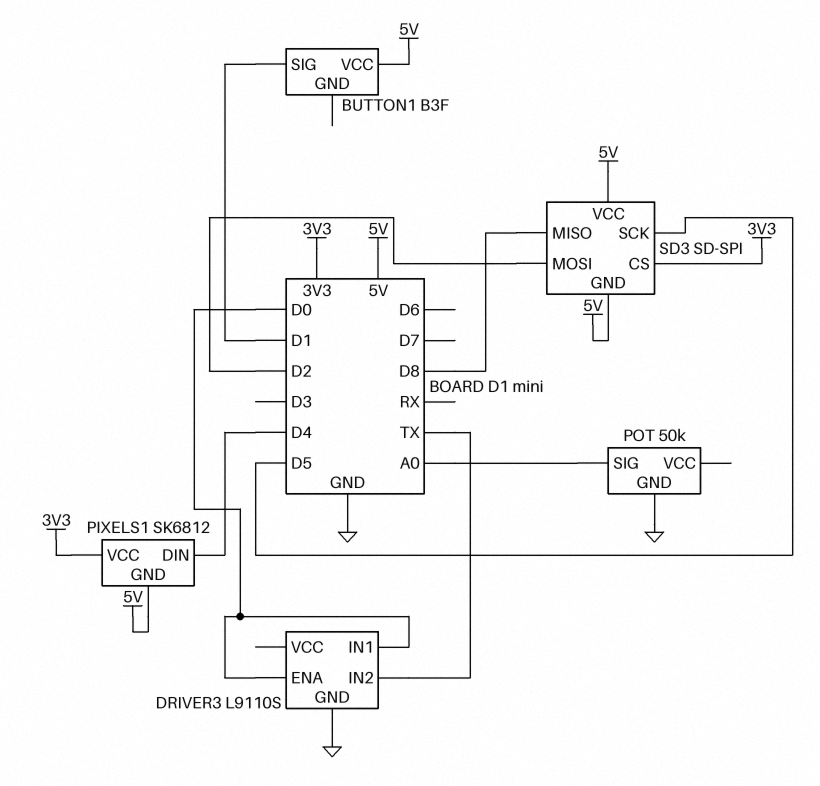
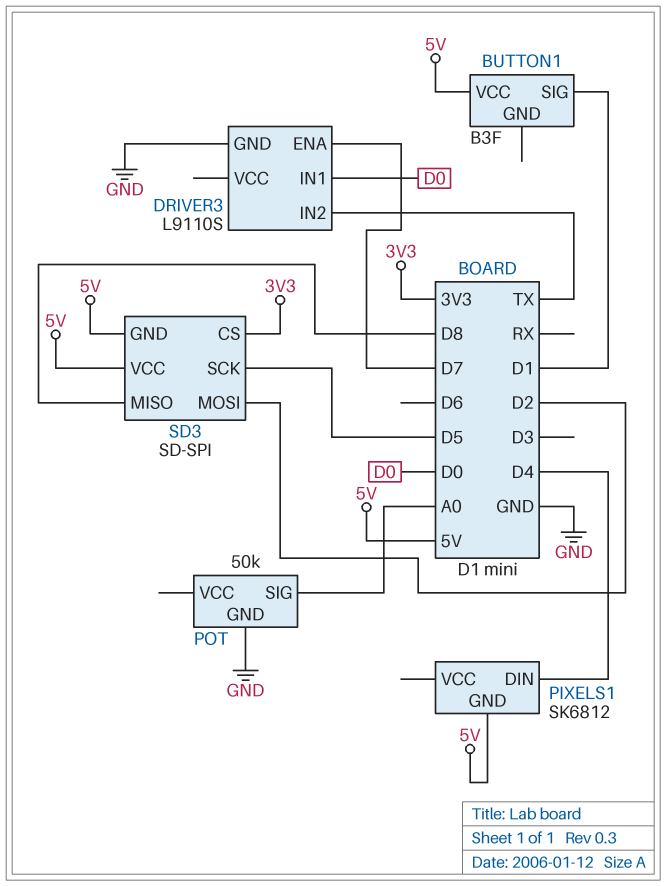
DRIVER3 pin ENA: D0 -> D7
PIXELS1 pin VCC: 3V3 -> none

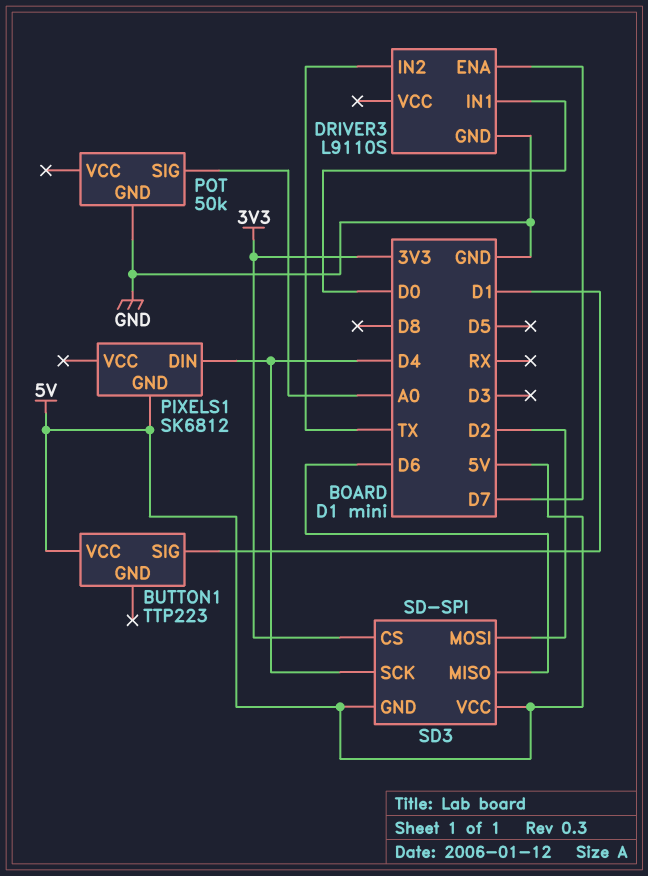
BUTTON1: B3F -> TTP223
SD3 pin MISO: D8 -> D6
SD3 pin SCK: D5 -> D4

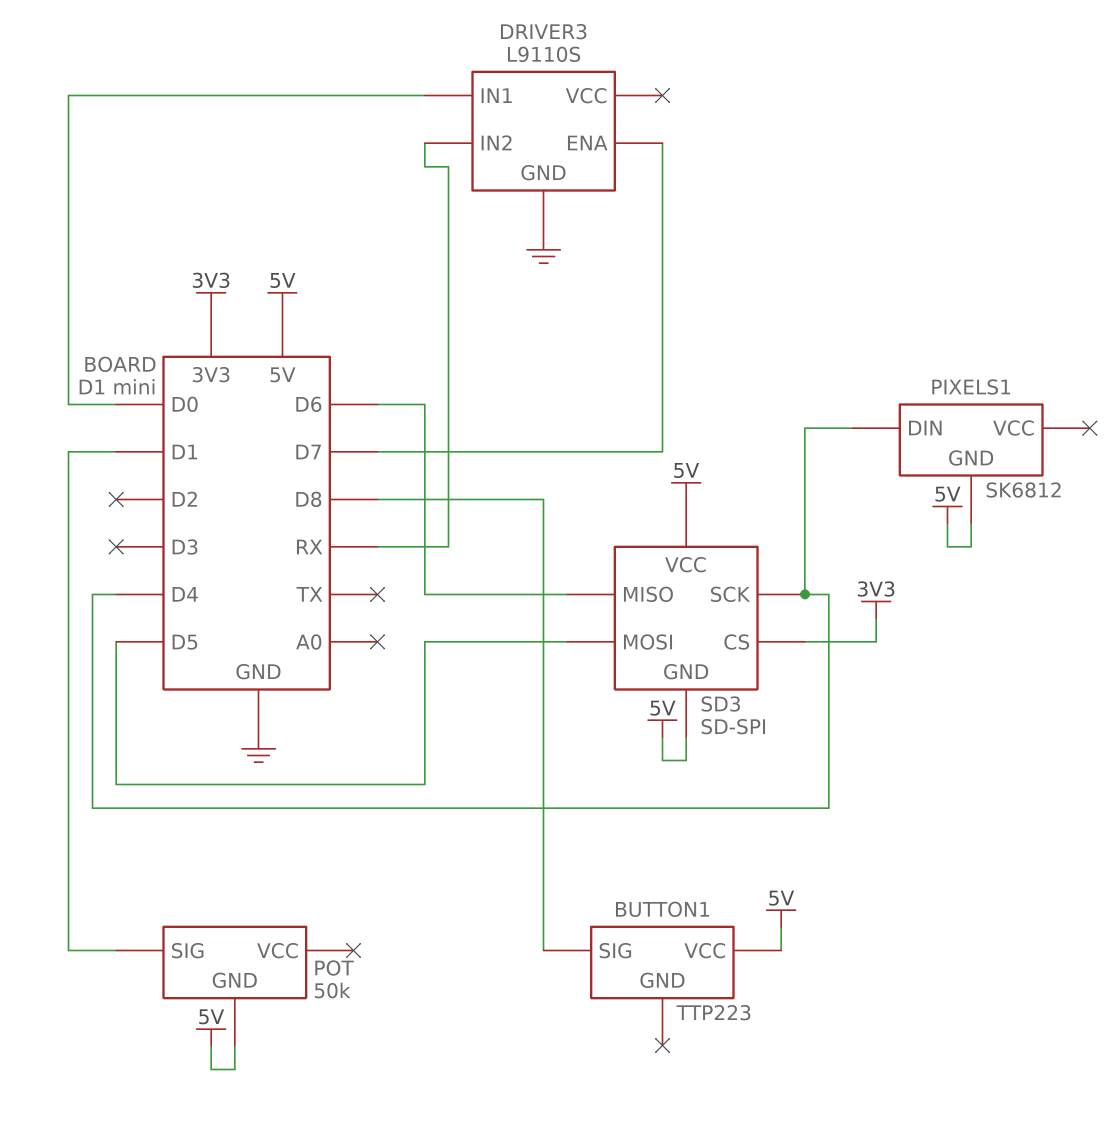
BUTTON1 pin SIG: D1 -> D8
DRIVER3 pin IN2: TX -> RX
POT pin GND: GND -> 5V
POT pin SIG: A0 -> D1
SD3 pin MOSI: D2 -> D5

